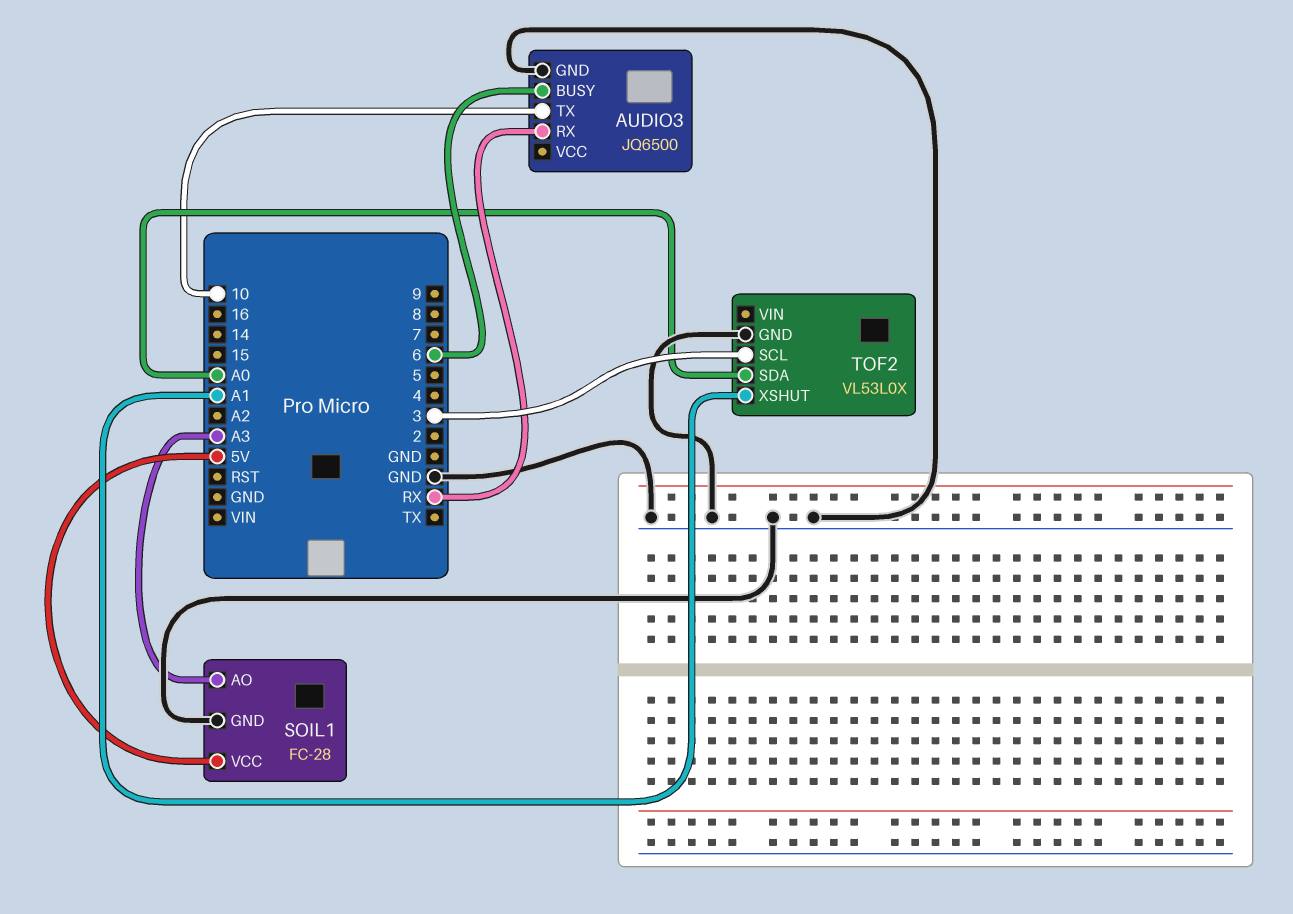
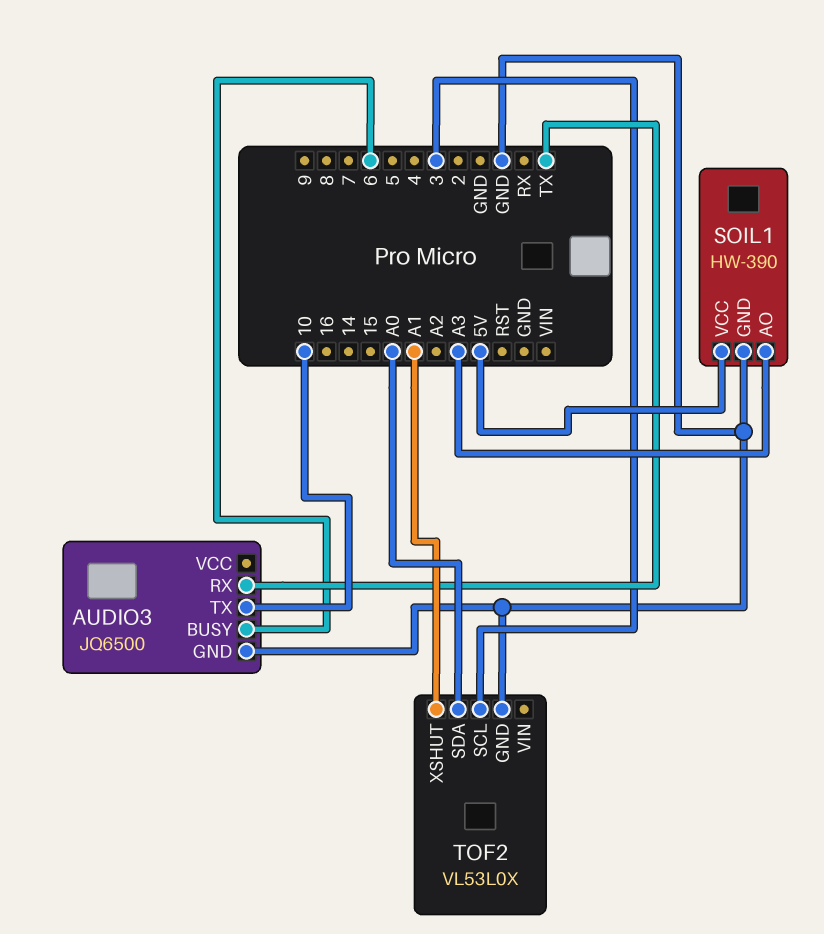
AUDIO3 pin RX: RX -> TX
SOIL1: FC-28 -> HW-390

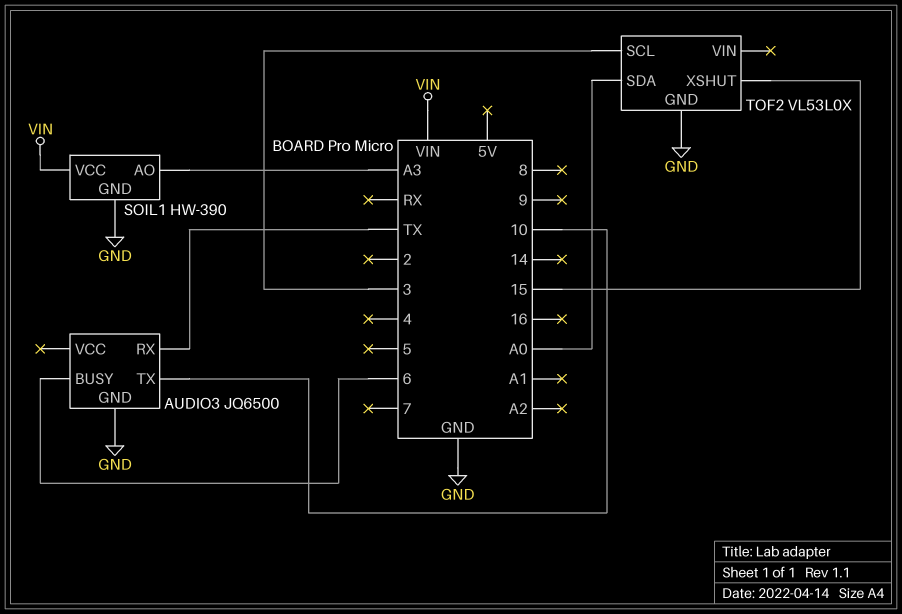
SOIL1 pin VCC: 5V -> VIN
TOF2 pin XSHUT: A1 -> 15

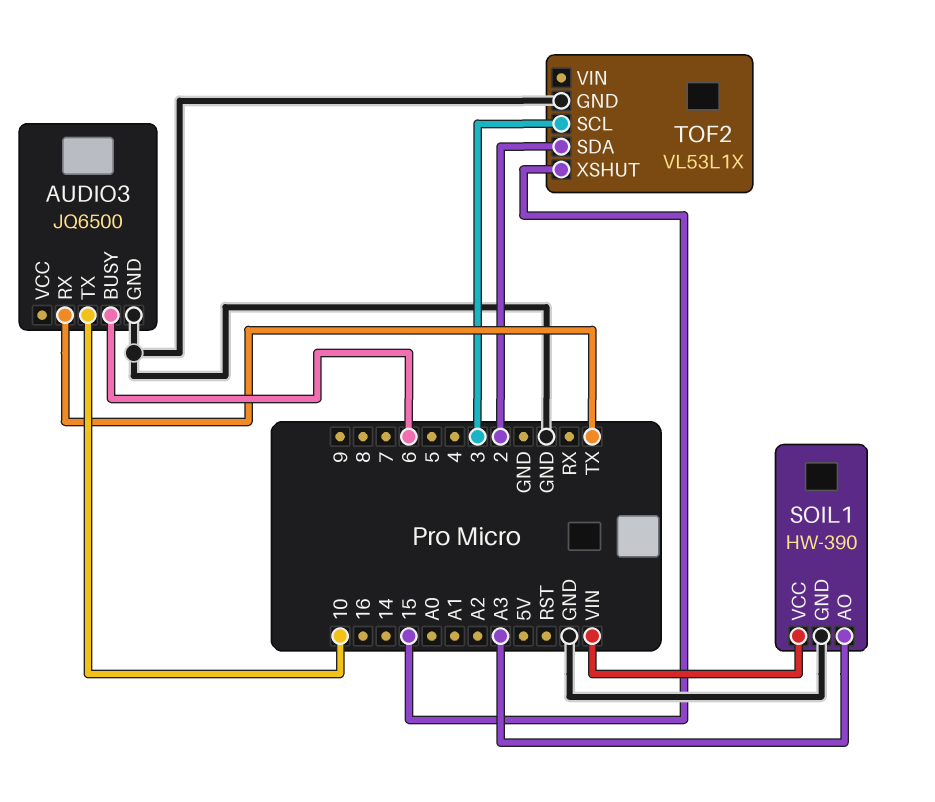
TOF2: VL53L0X -> VL53L1X
TOF2 pin SDA: A0 -> 2

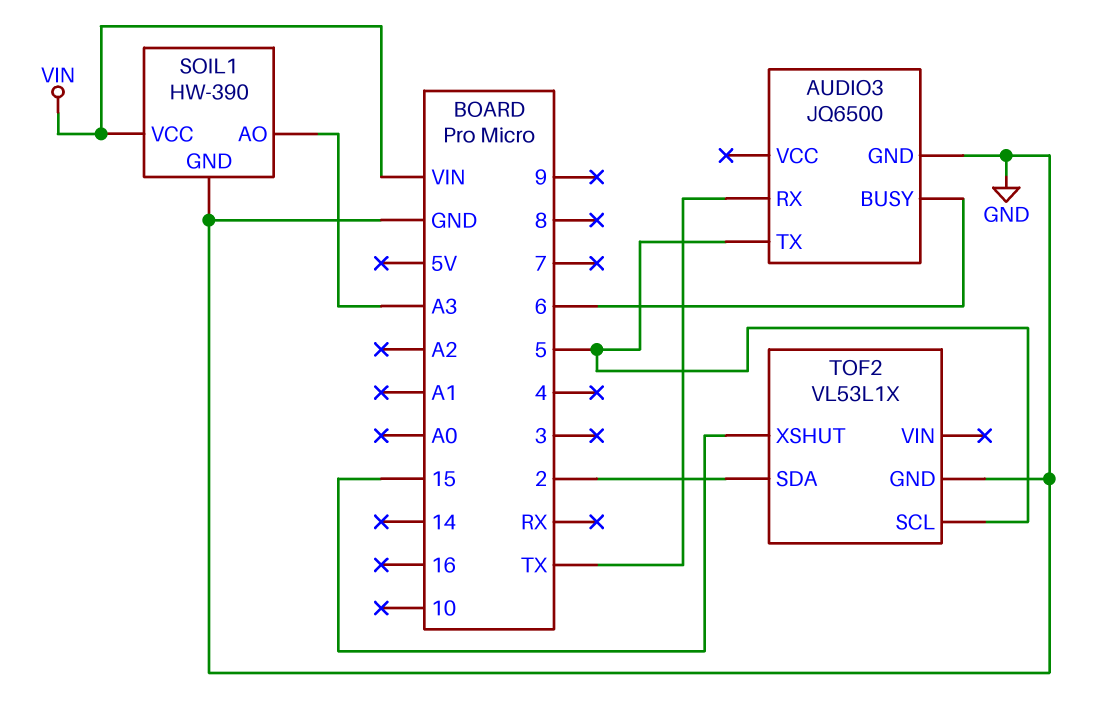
AUDIO3 pin TX: 10 -> 5
TOF2 pin SCL: 3 -> 5

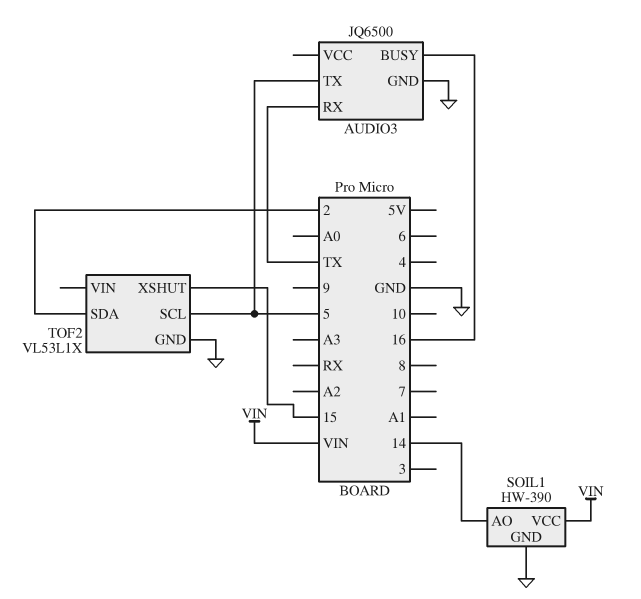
AUDIO3 pin BUSY: 6 -> 16
SOIL1 pin AO: A3 -> 14

